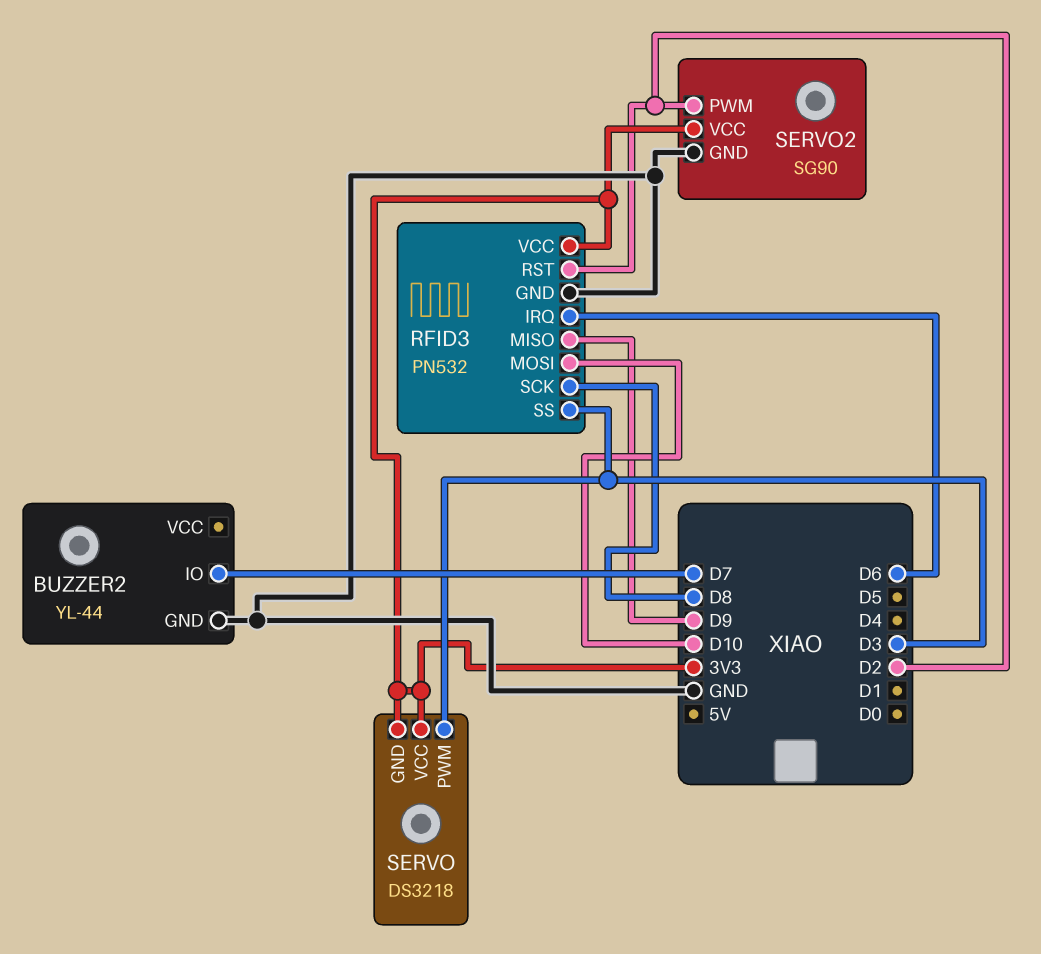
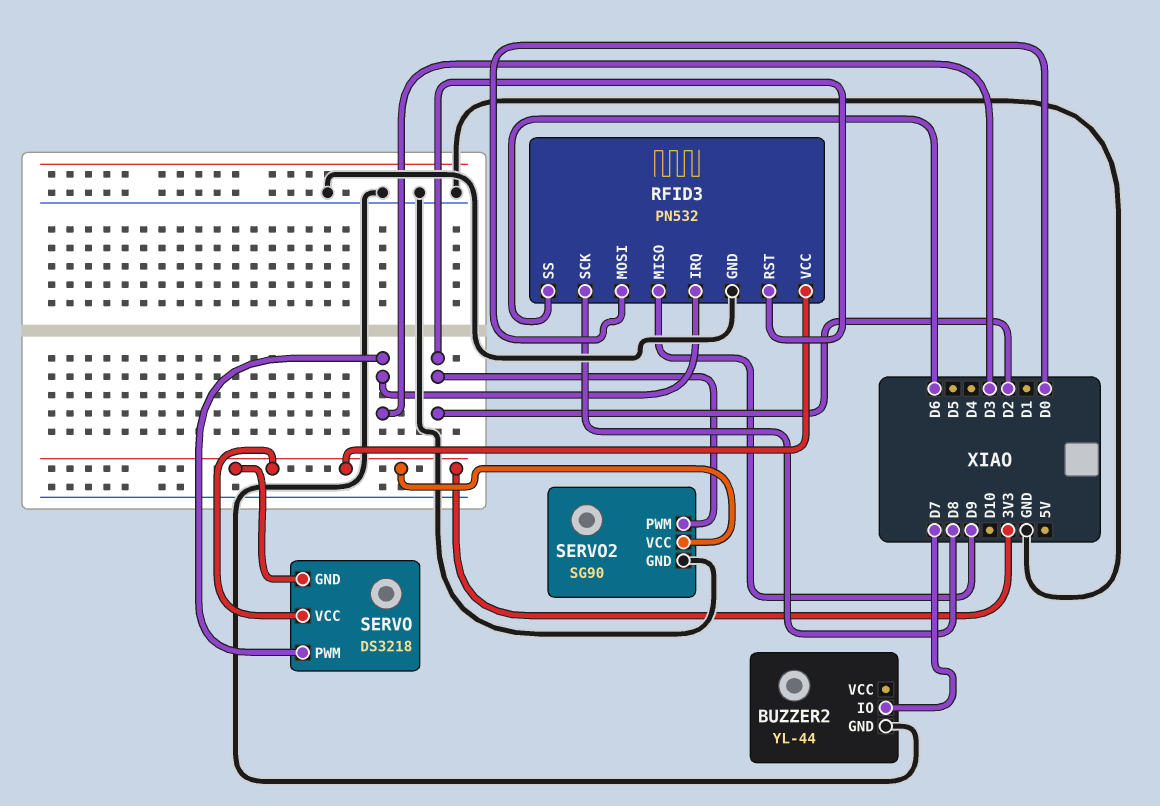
RFID3 pin IRQ: D6 -> D3
RFID3 pin MOSI: D10 -> D0
RFID3 pin SS: D3 -> D6

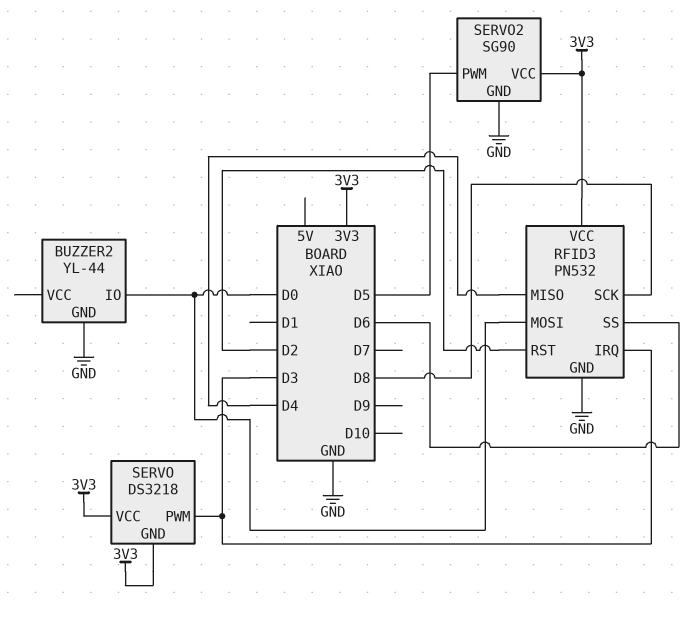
BUZZER2 pin IO: D7 -> D0
RFID3 pin MISO: D9 -> D4
SERVO2 pin PWM: D2 -> D5

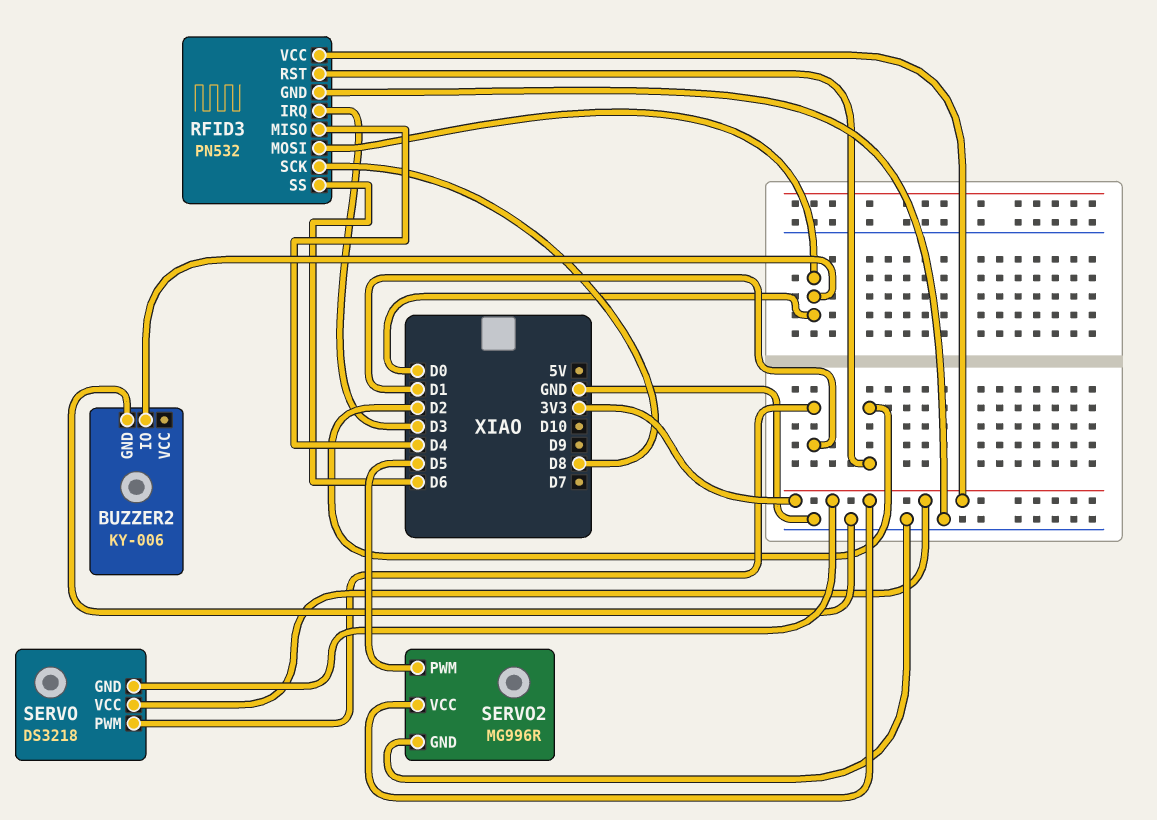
BUZZER2: YL-44 -> KY-006
SERVO pin PWM: D3 -> D1
SERVO2: SG90 -> MG996R

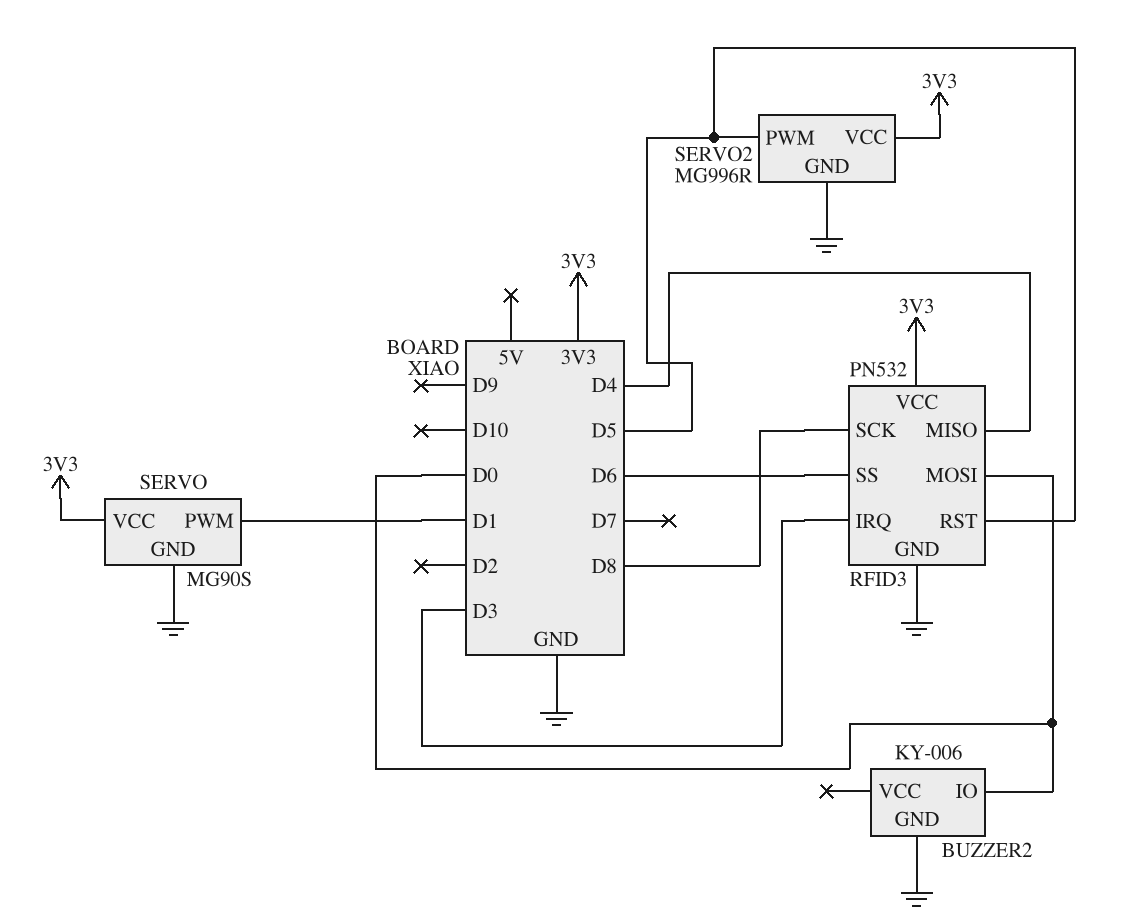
RFID3 pin RST: D2 -> D5
SERVO: DS3218 -> MG90S
SERVO pin GND: 3V3 -> GND

